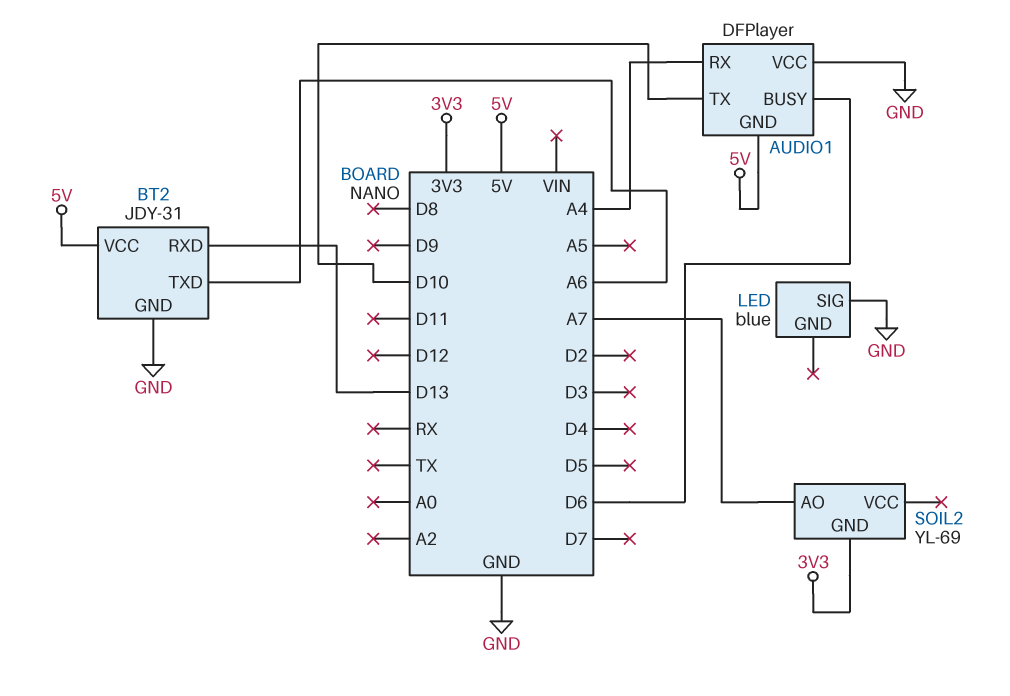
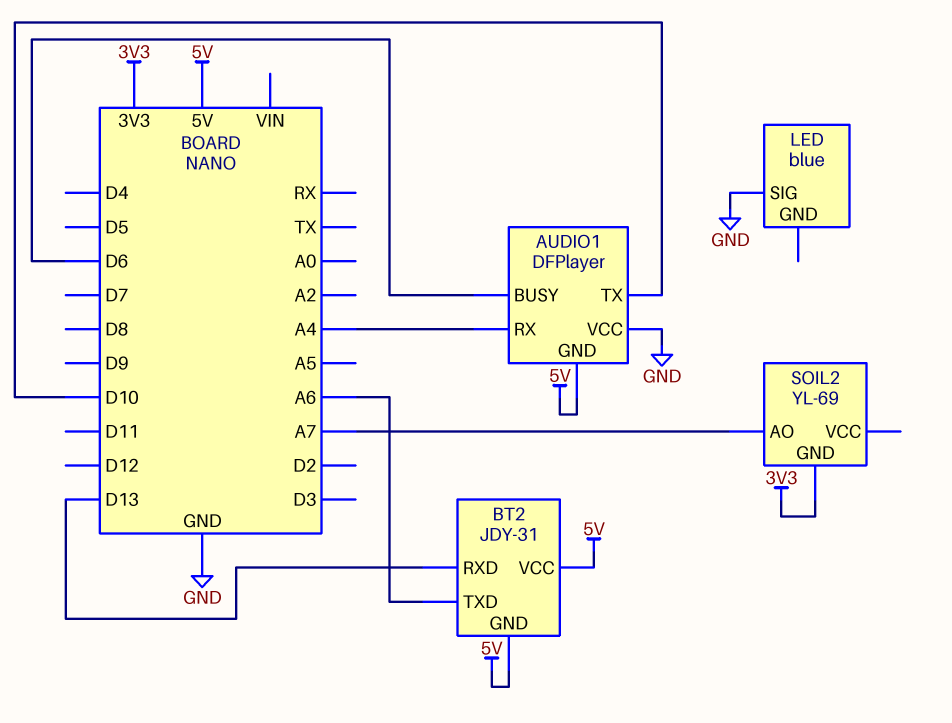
BT2 pin GND: GND -> 5V

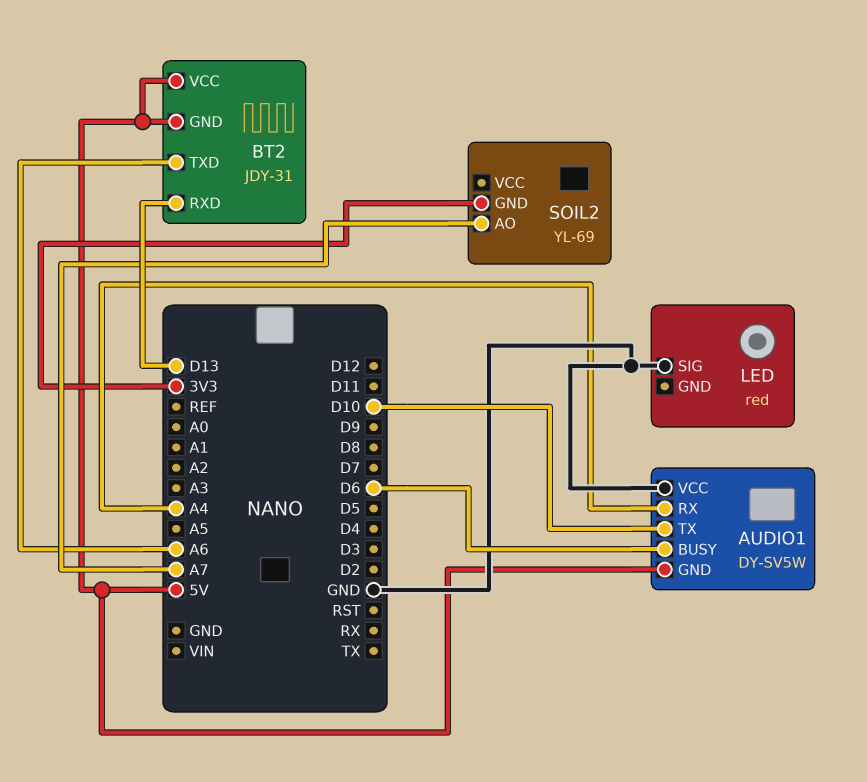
AUDIO1: DFPlayer -> DY-SV5W
LED: blue -> red

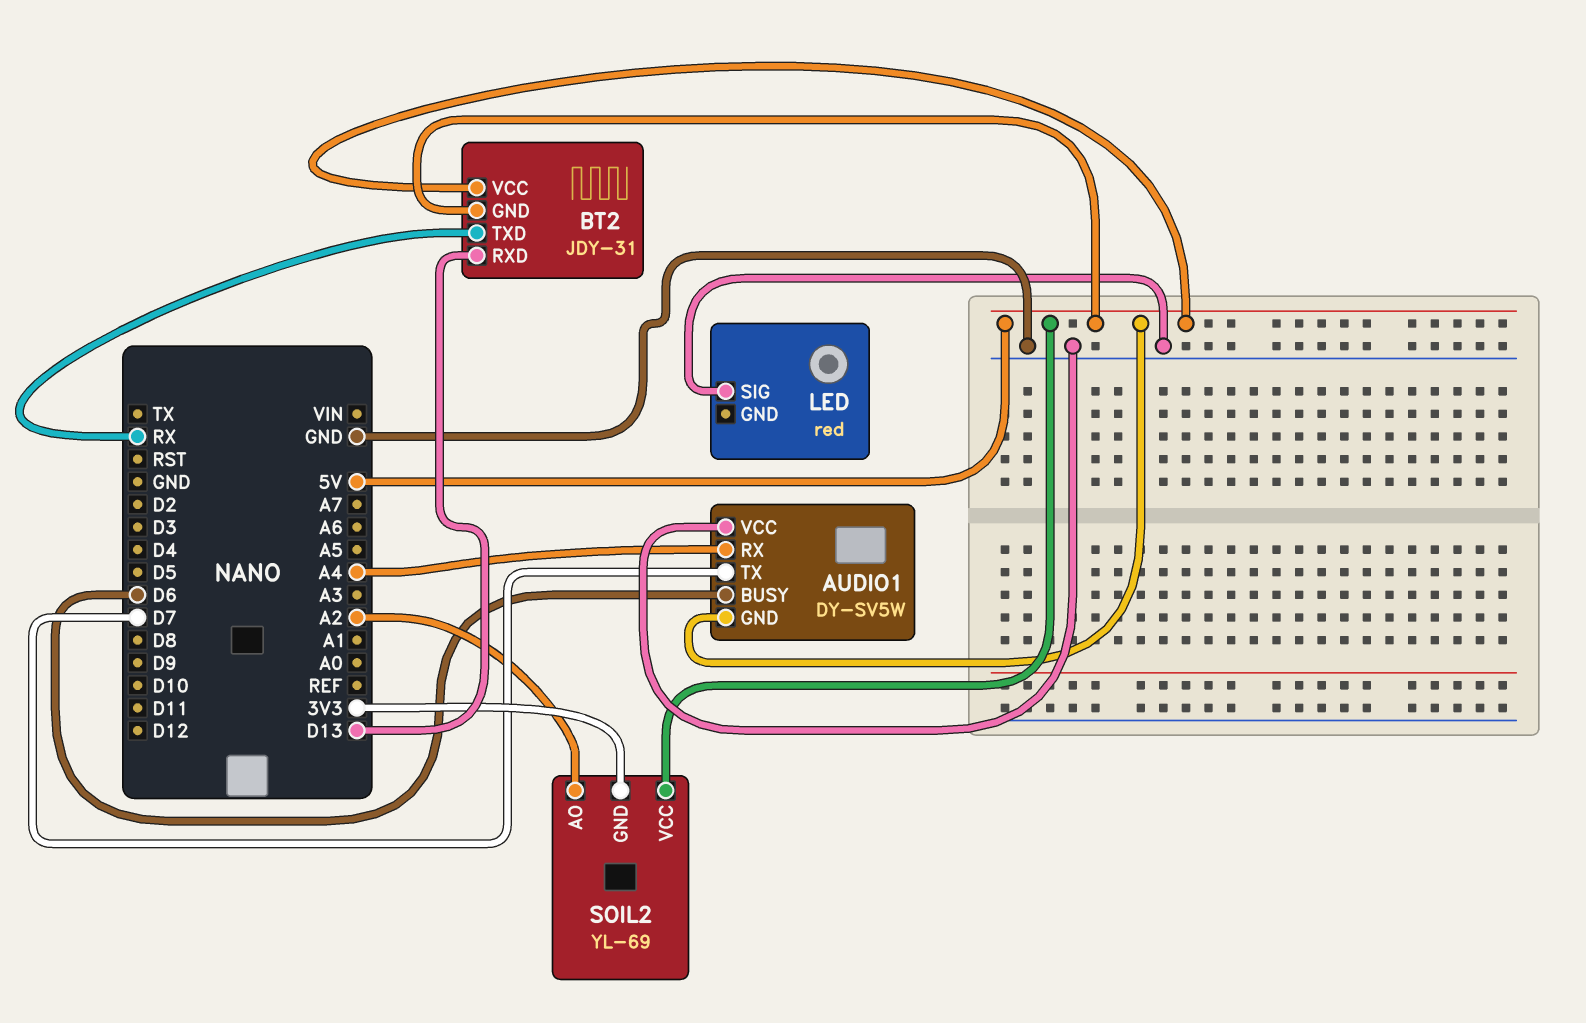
AUDIO1 pin TX: D10 -> D7
BT2 pin TXD: A6 -> RX
SOIL2 pin AO: A7 -> A2
SOIL2 pin VCC: none -> 5V

